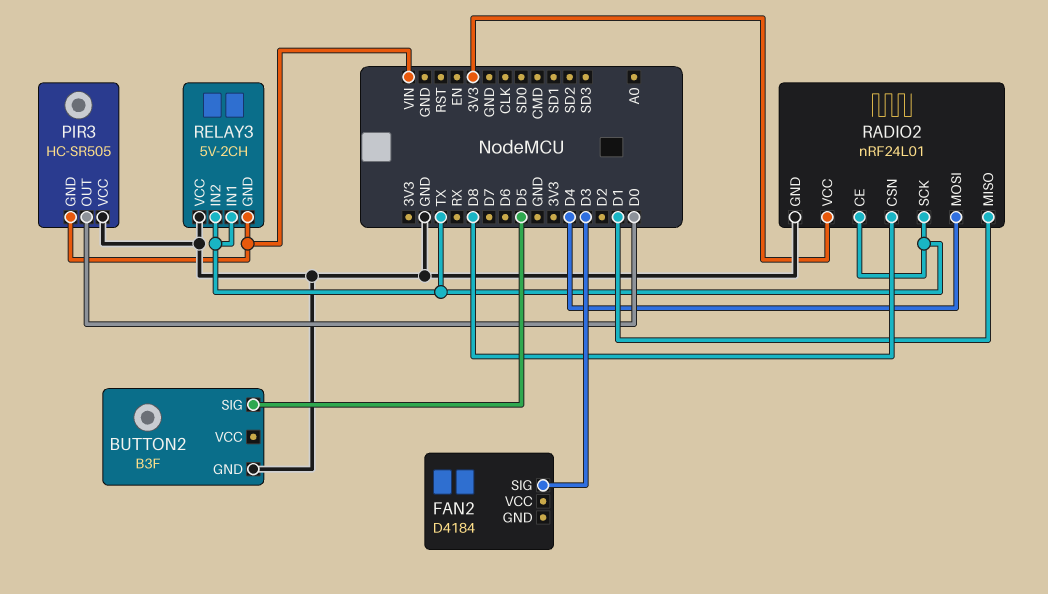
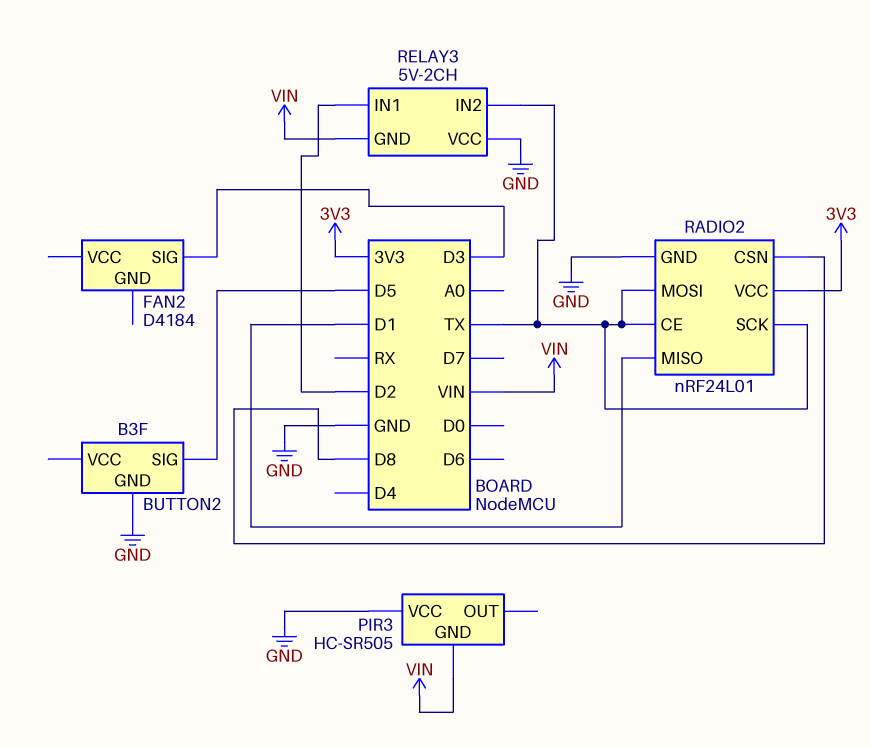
PIR3 pin OUT: D0 -> none
RADIO2 pin MOSI: D4 -> TX
RELAY3 pin IN1: TX -> D2

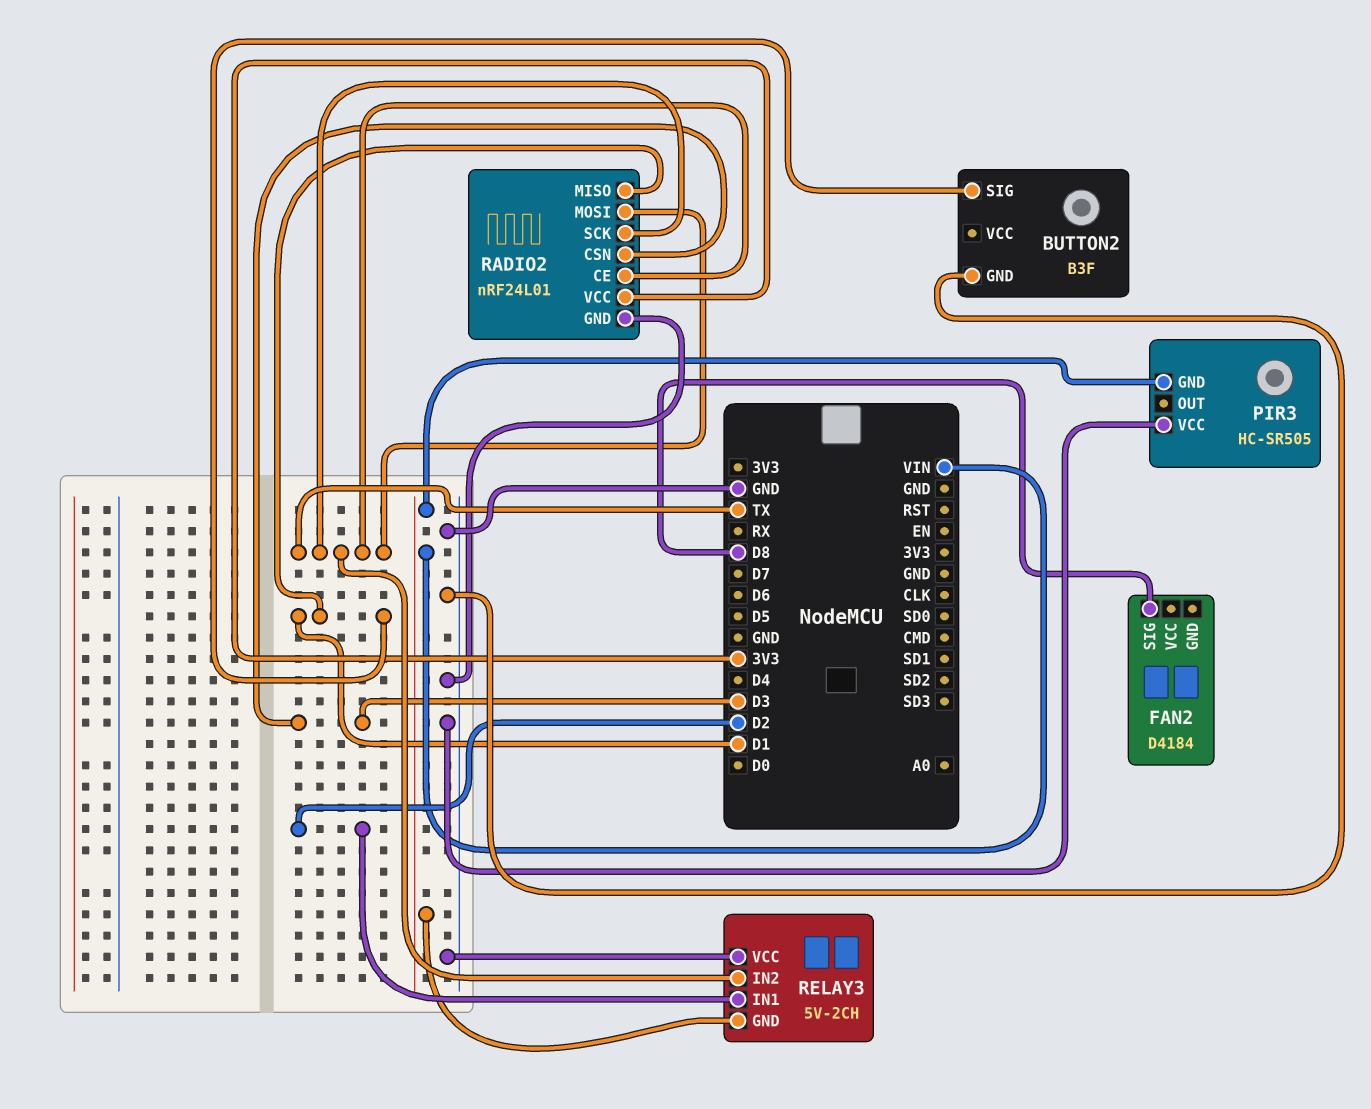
BUTTON2 pin SIG: D5 -> D1
FAN2 pin SIG: D3 -> D8
RADIO2 pin CSN: D8 -> D3

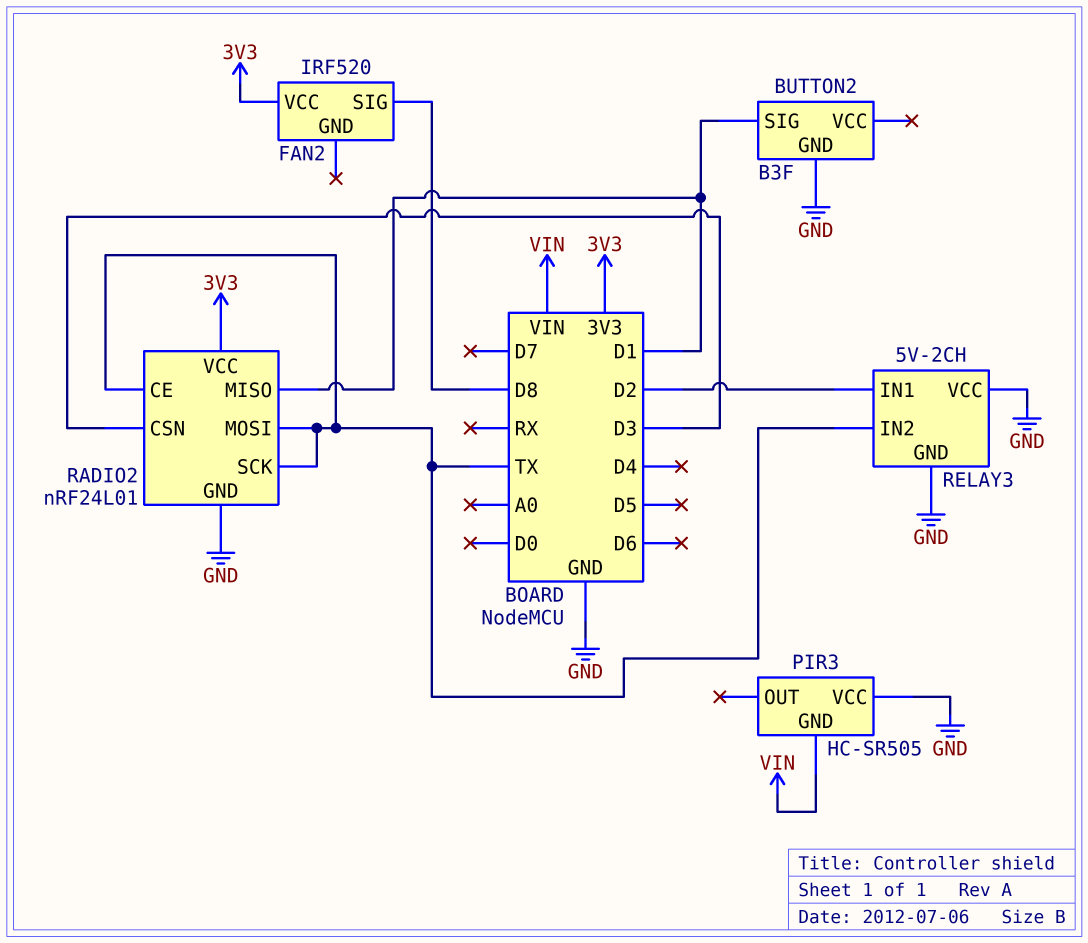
FAN2: D4184 -> IRF520
FAN2 pin VCC: none -> 3V3
RELAY3 pin GND: VIN -> GND

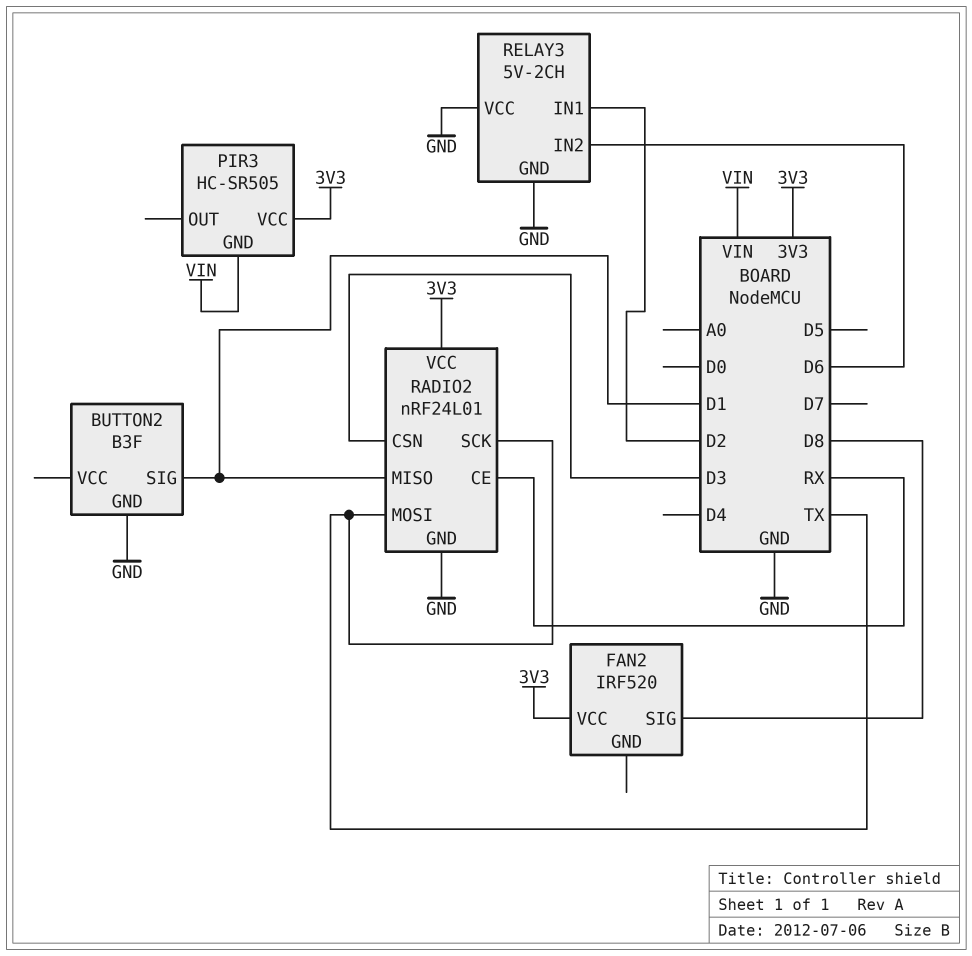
PIR3 pin VCC: GND -> 3V3
RADIO2 pin CE: TX -> RX
RELAY3 pin IN2: TX -> D6

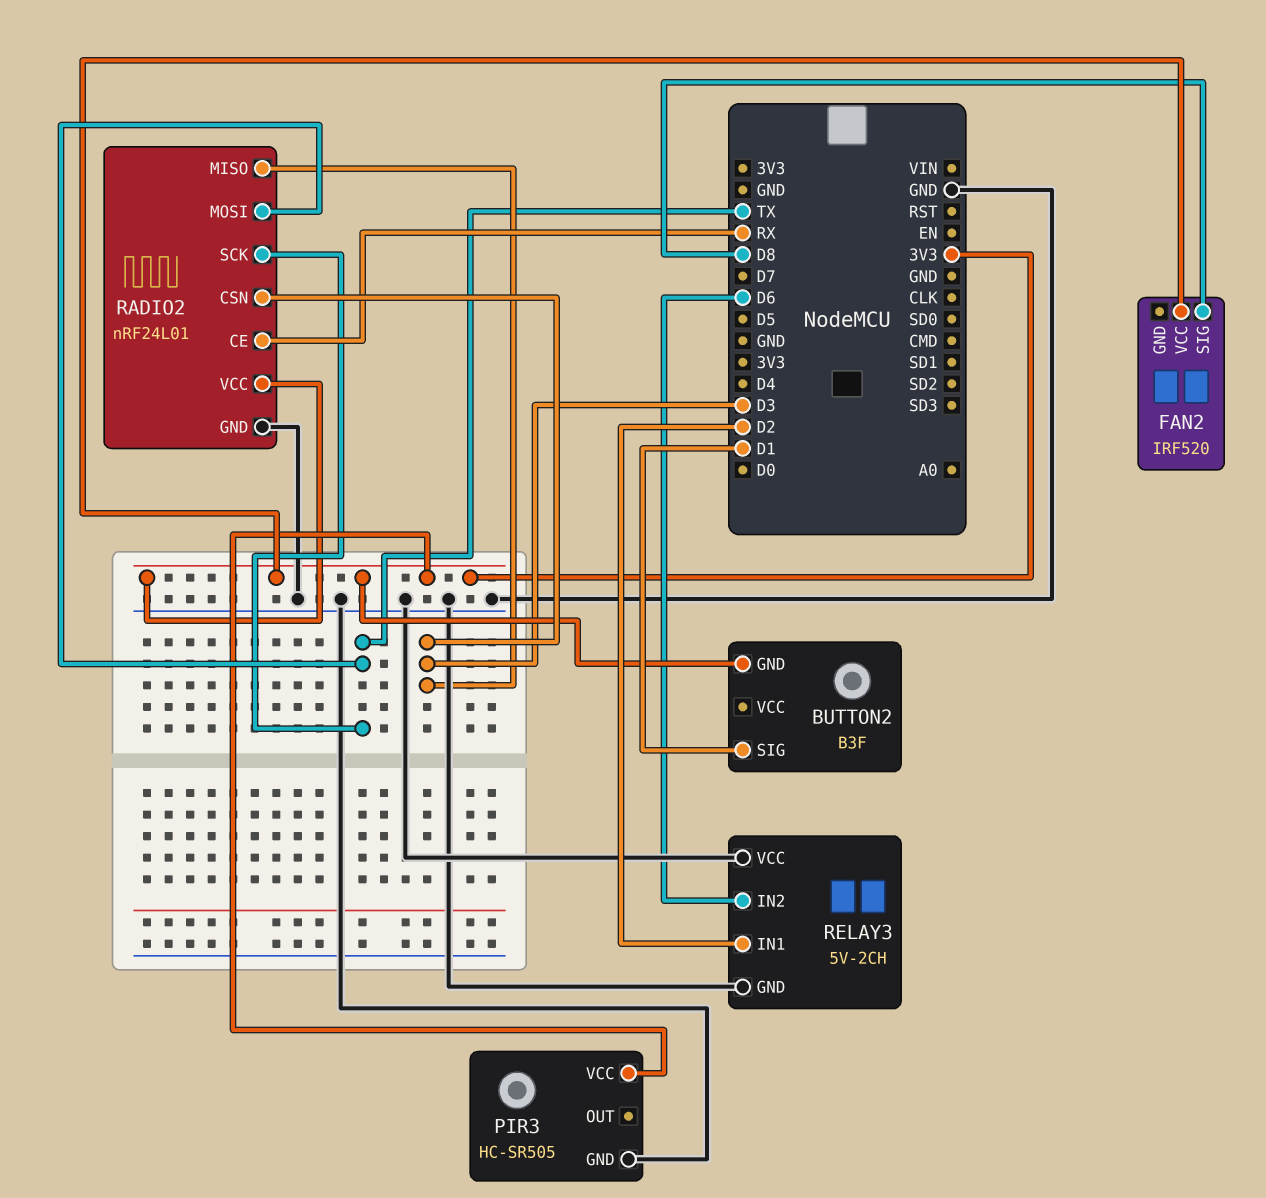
BUTTON2 pin GND: GND -> 3V3
PIR3 pin GND: VIN -> GND
RADIO2 pin MISO: D1 -> D3

